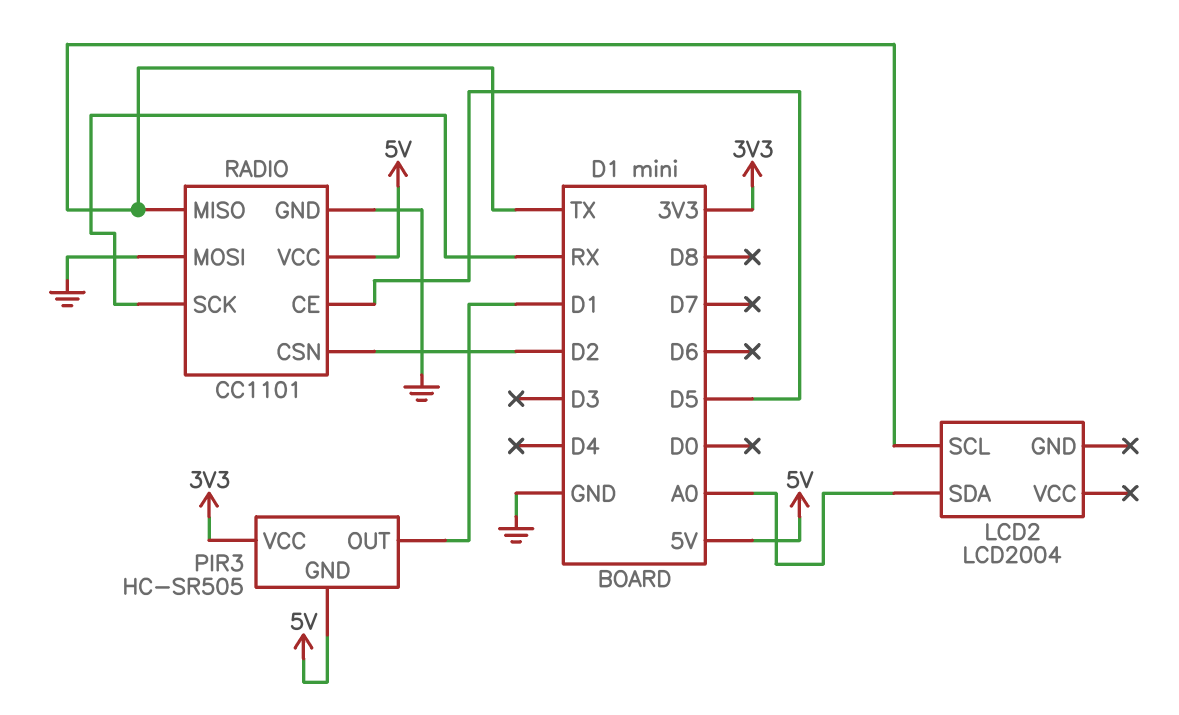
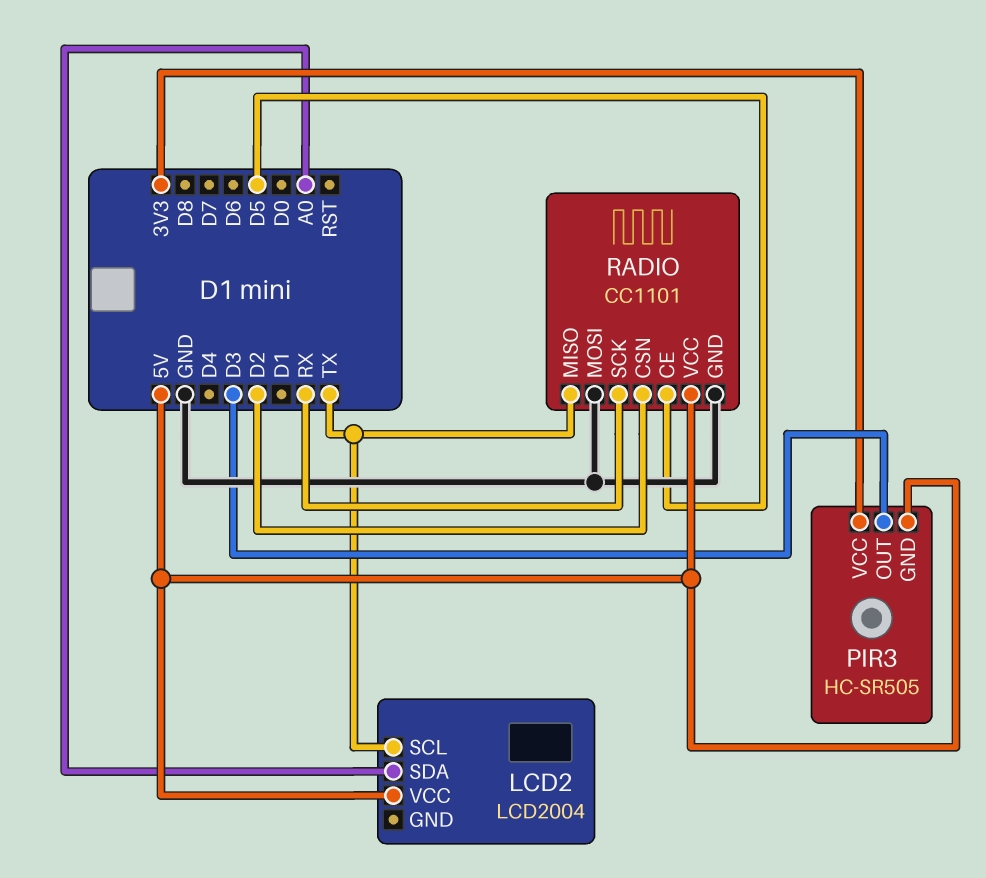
LCD2 pin VCC: none -> 5V
PIR3 pin OUT: D1 -> D3

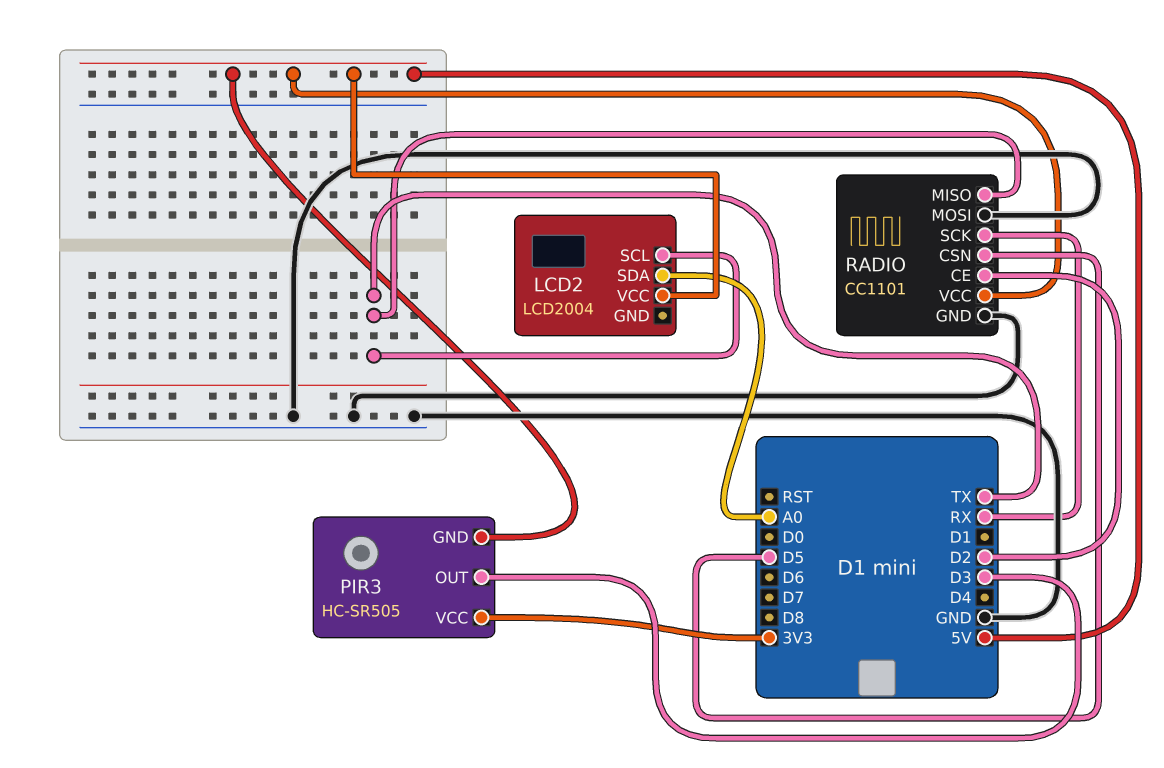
RADIO pin CE: D5 -> D2
RADIO pin CSN: D2 -> D5

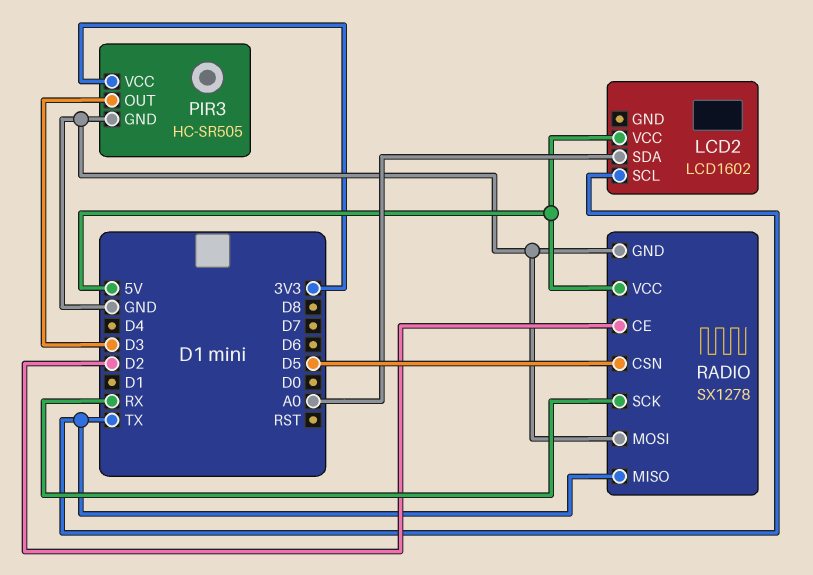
LCD2: LCD2004 -> LCD1602
PIR3 pin GND: 5V -> GND
RADIO: CC1101 -> SX1278

